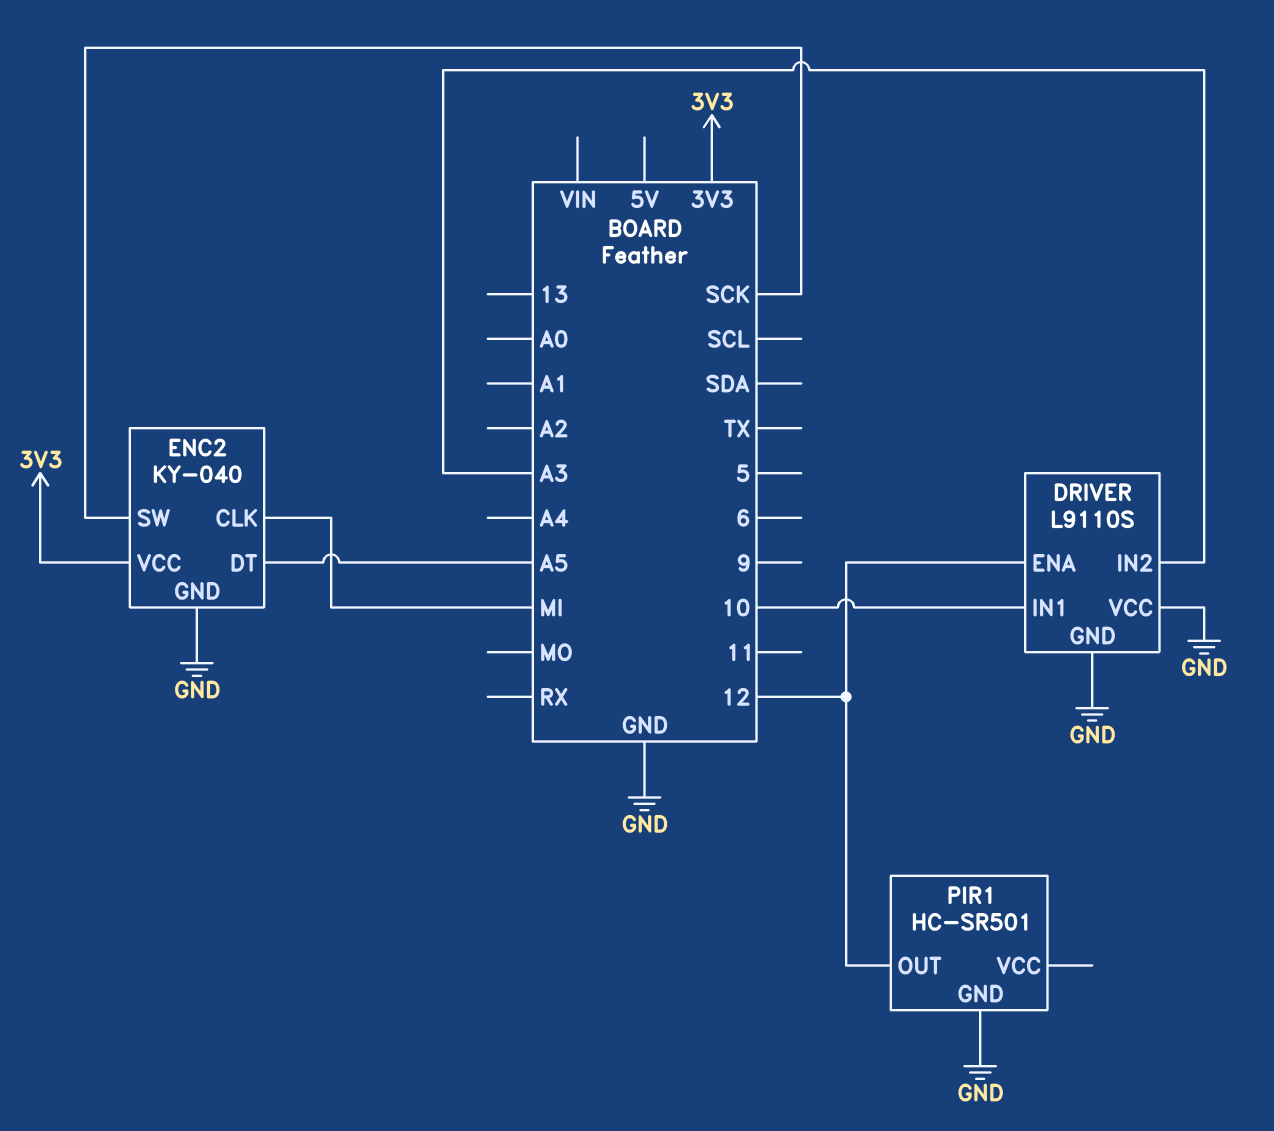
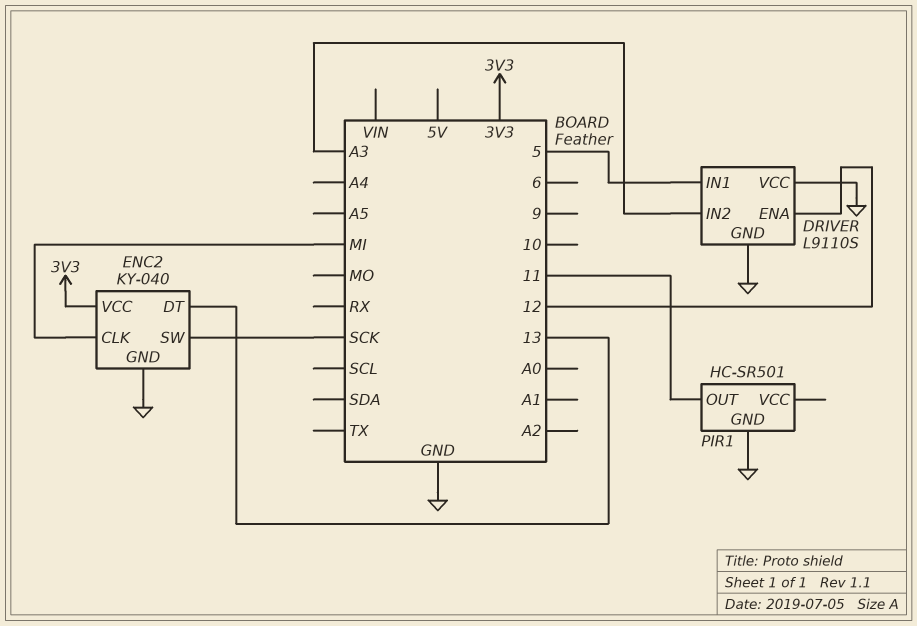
DRIVER pin IN1: 10 -> 5
ENC2 pin DT: A5 -> 13
PIR1 pin OUT: 12 -> 11

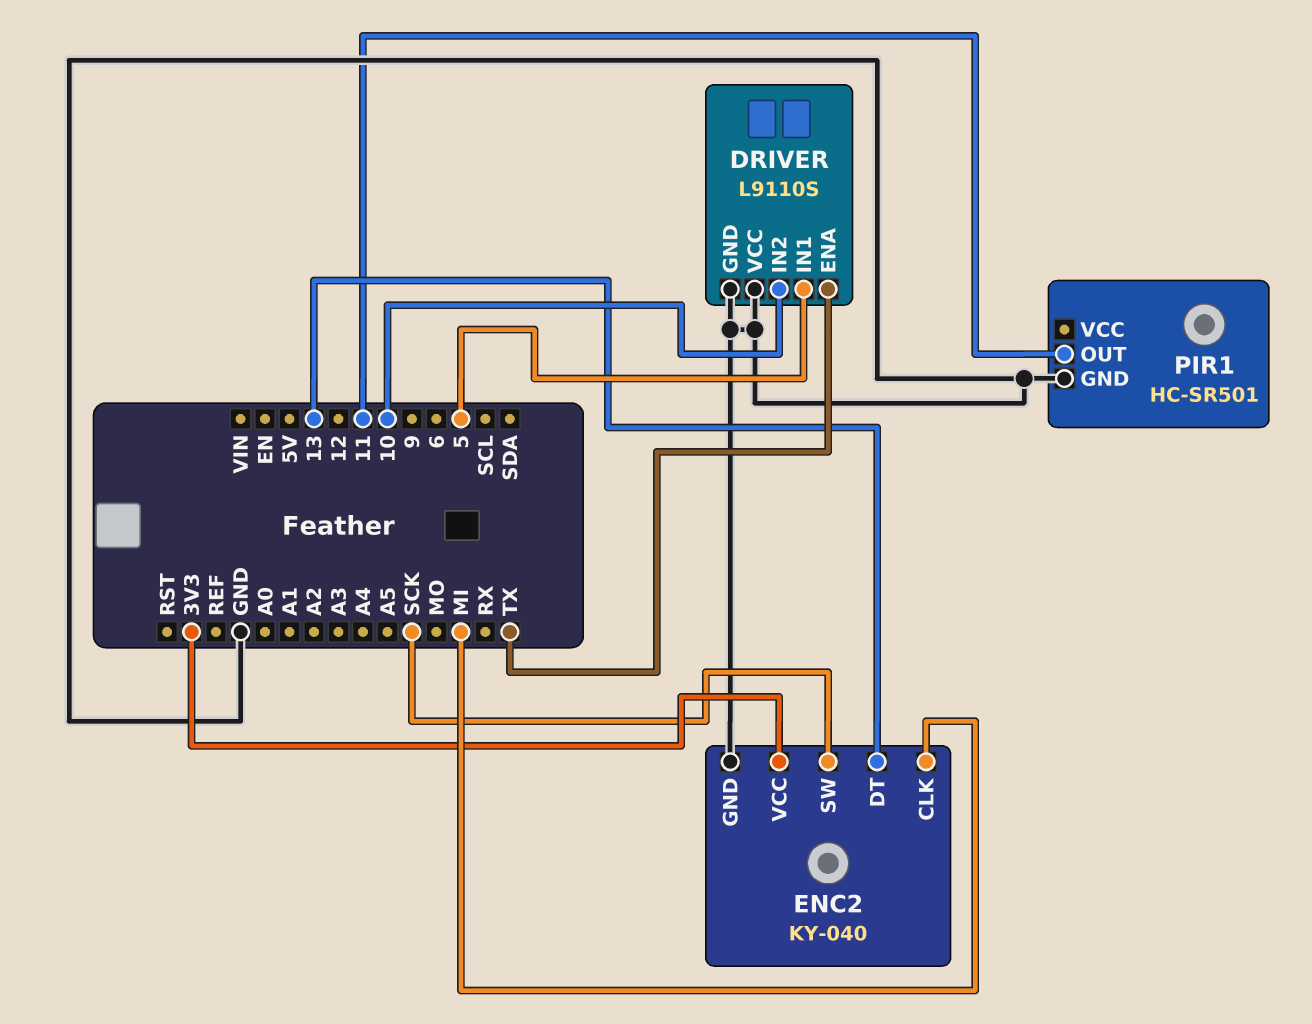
DRIVER pin ENA: 12 -> TX
DRIVER pin IN2: A3 -> 10

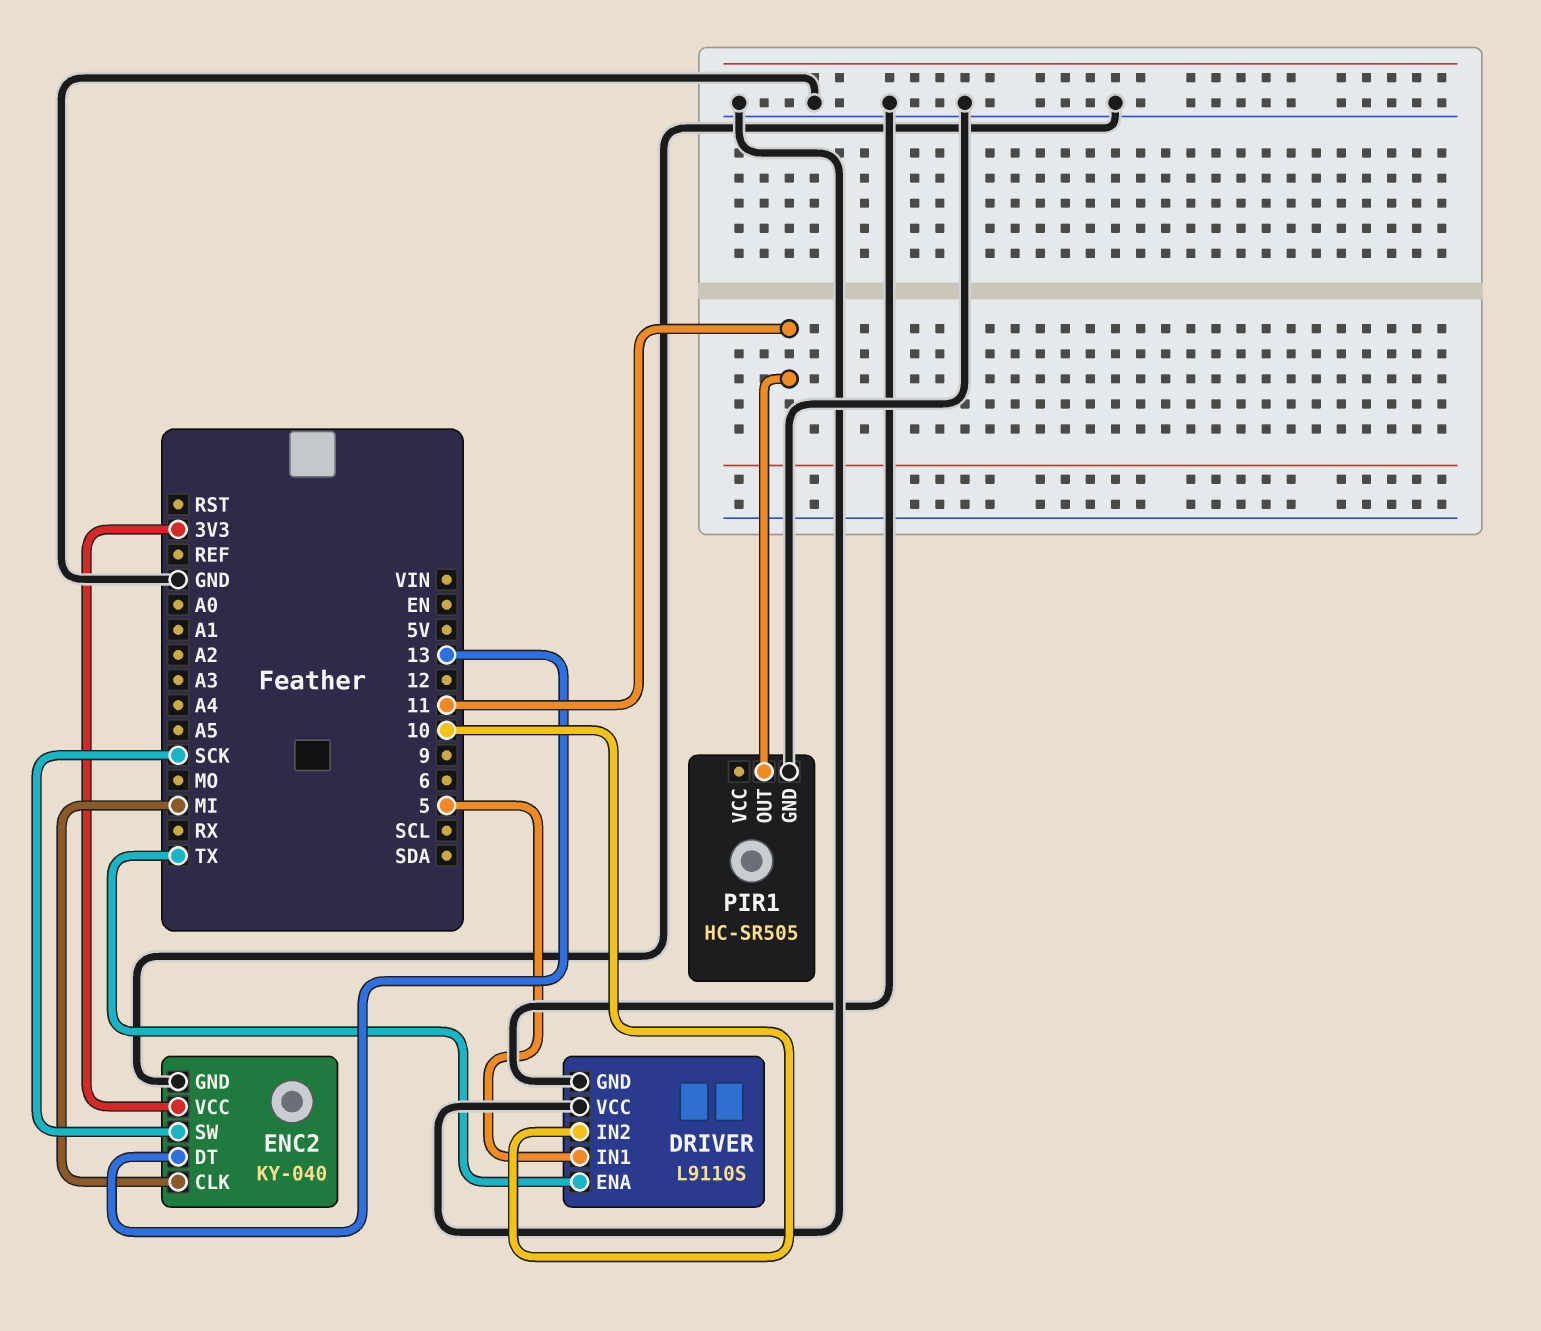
PIR1: HC-SR501 -> HC-SR505

